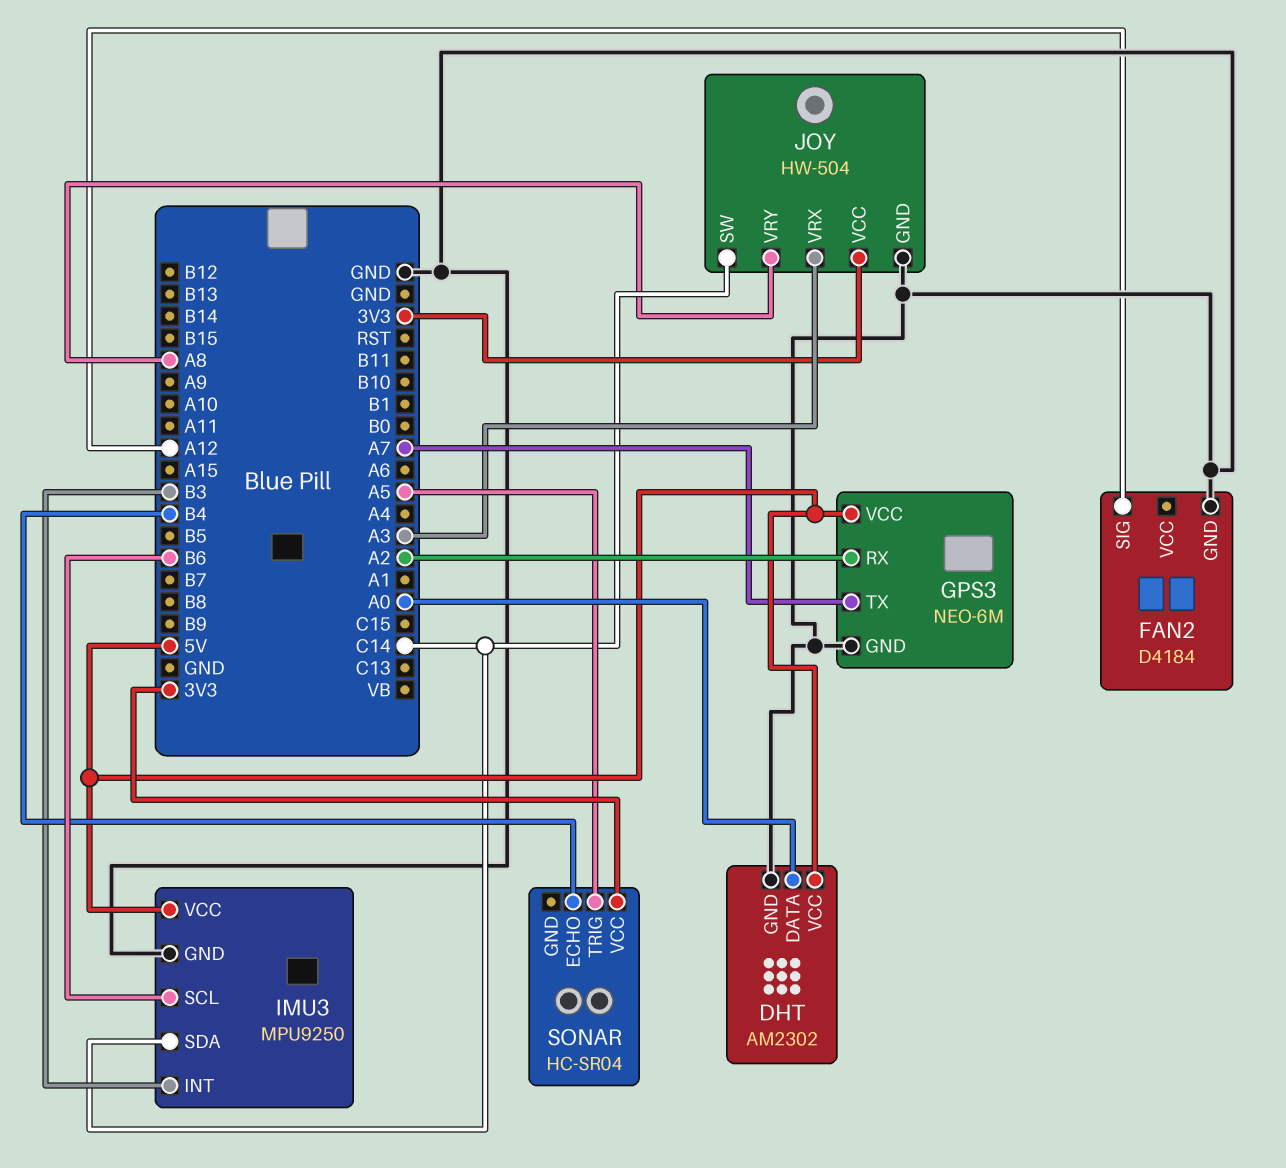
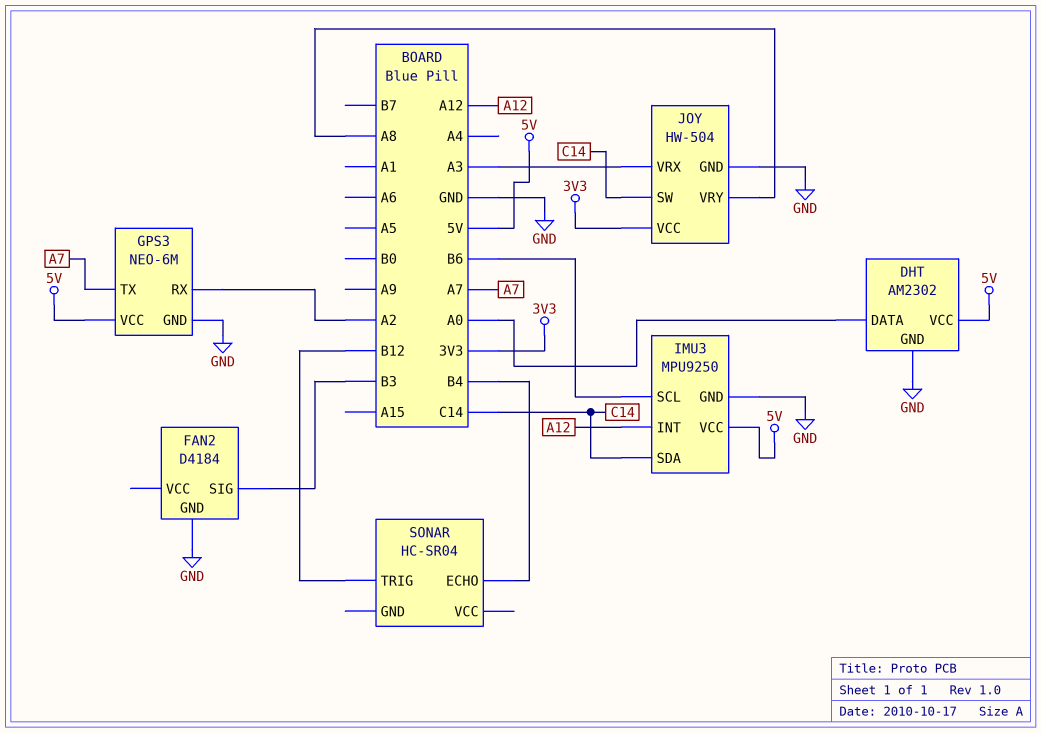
FAN2 pin SIG: A12 -> B3
IMU3 pin INT: B3 -> A12
SONAR pin TRIG: A5 -> B12
SONAR pin VCC: 3V3 -> none

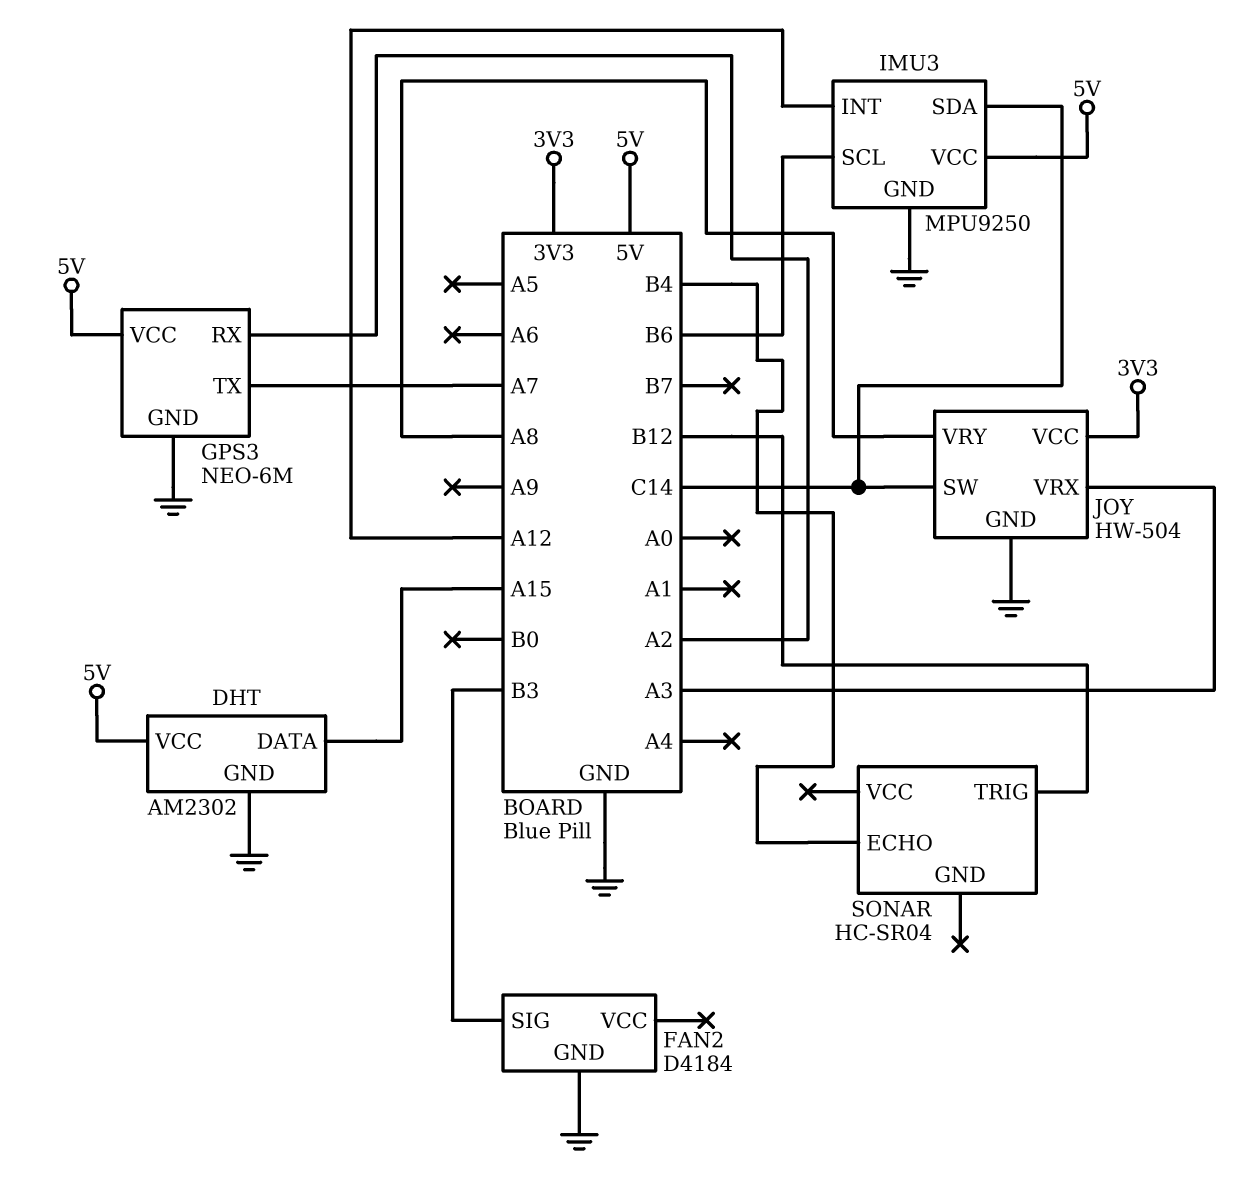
DHT pin DATA: A0 -> A15

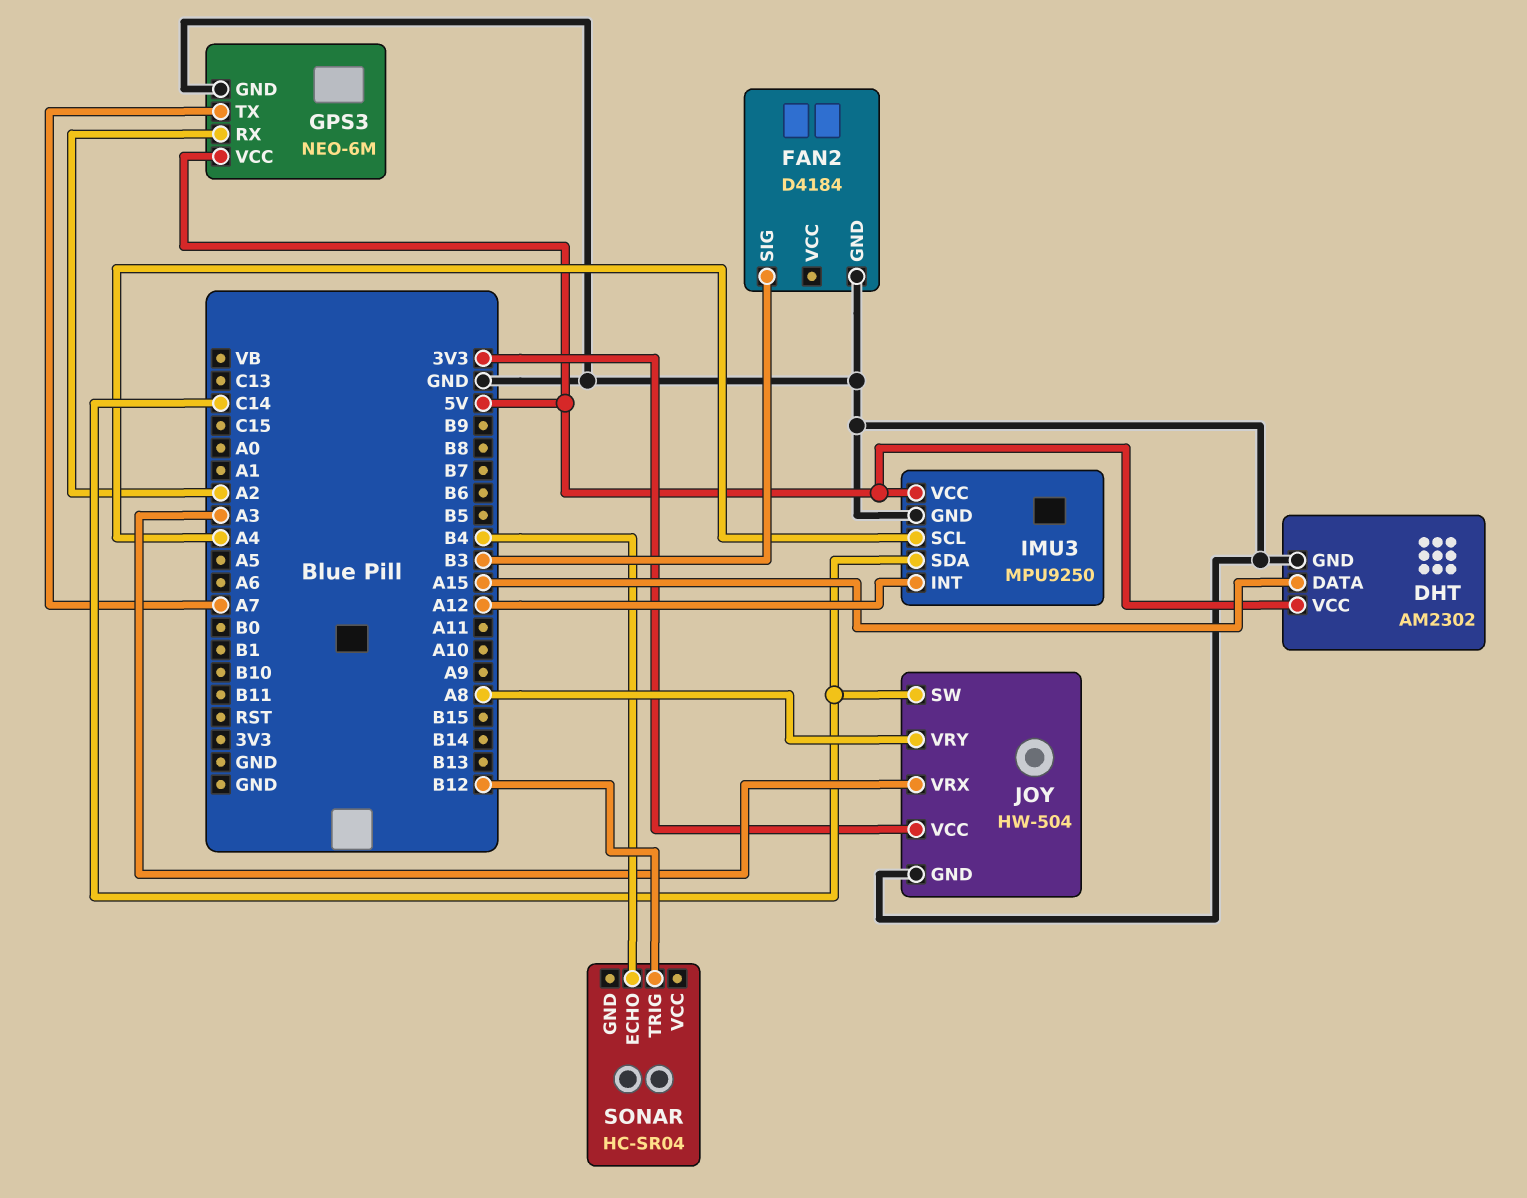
IMU3 pin SCL: B6 -> A4

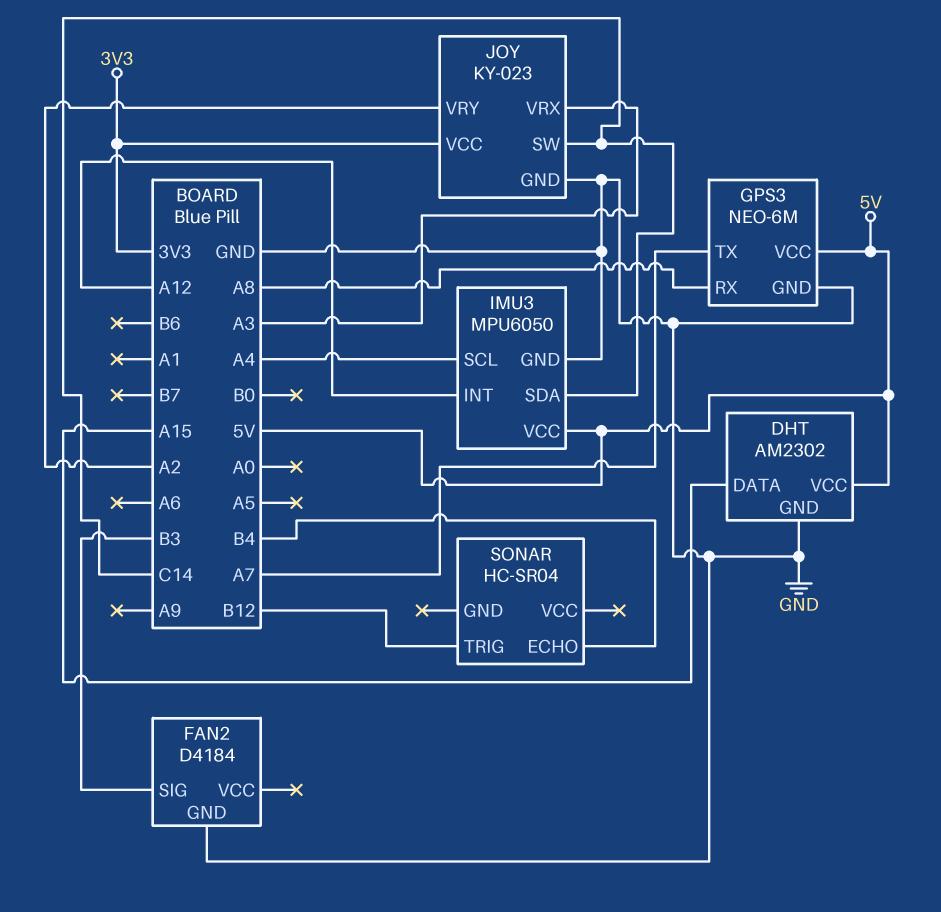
GPS3 pin RX: A2 -> A8
IMU3: MPU9250 -> MPU6050
JOY: HW-504 -> KY-023
JOY pin VRY: A8 -> A2

